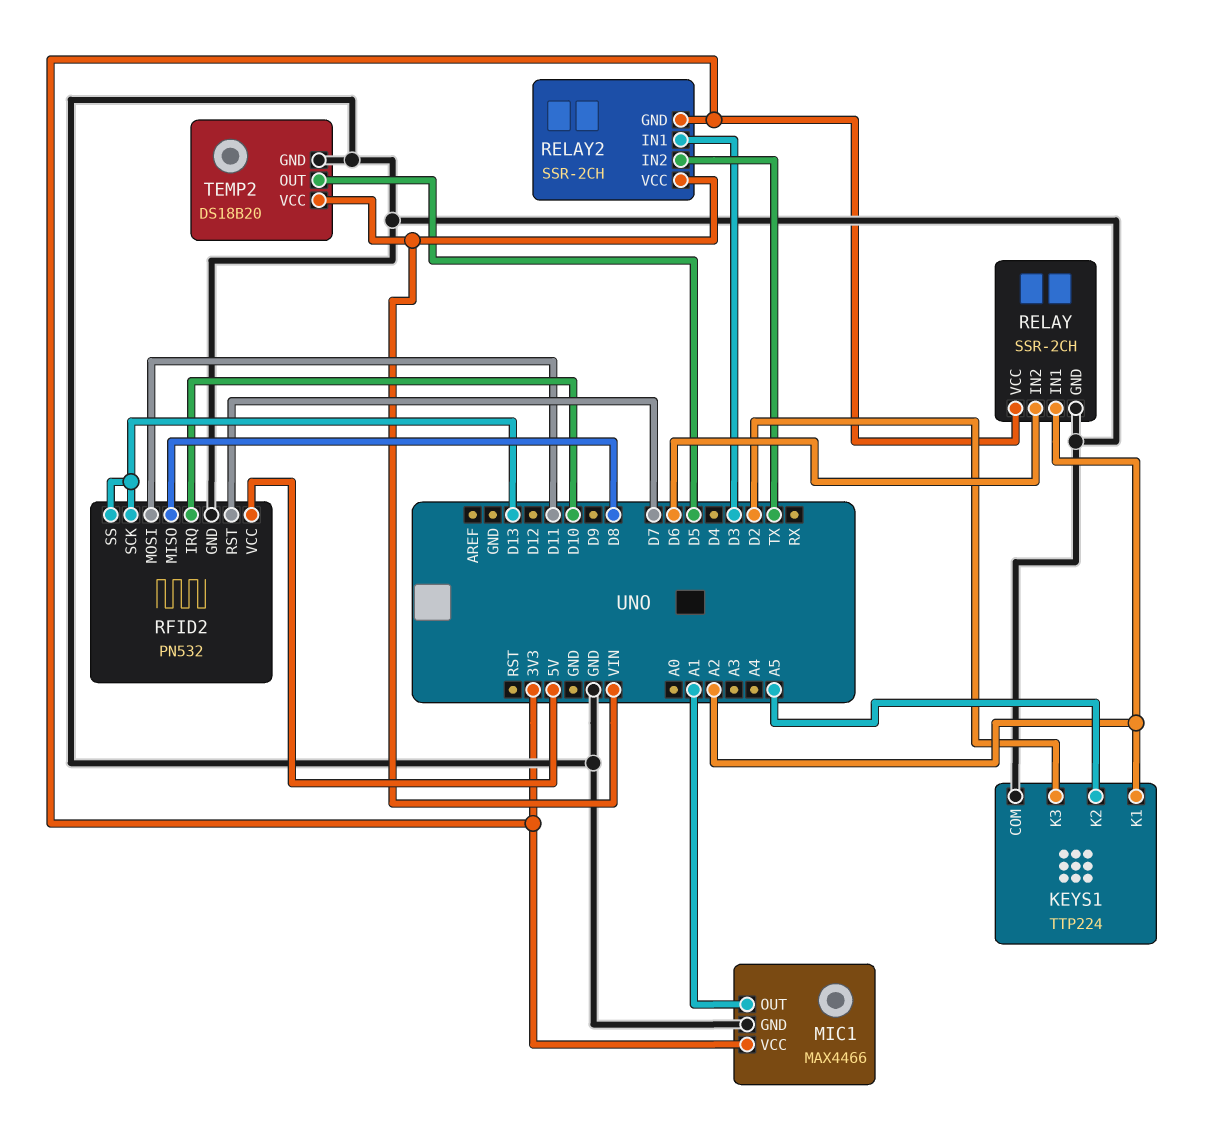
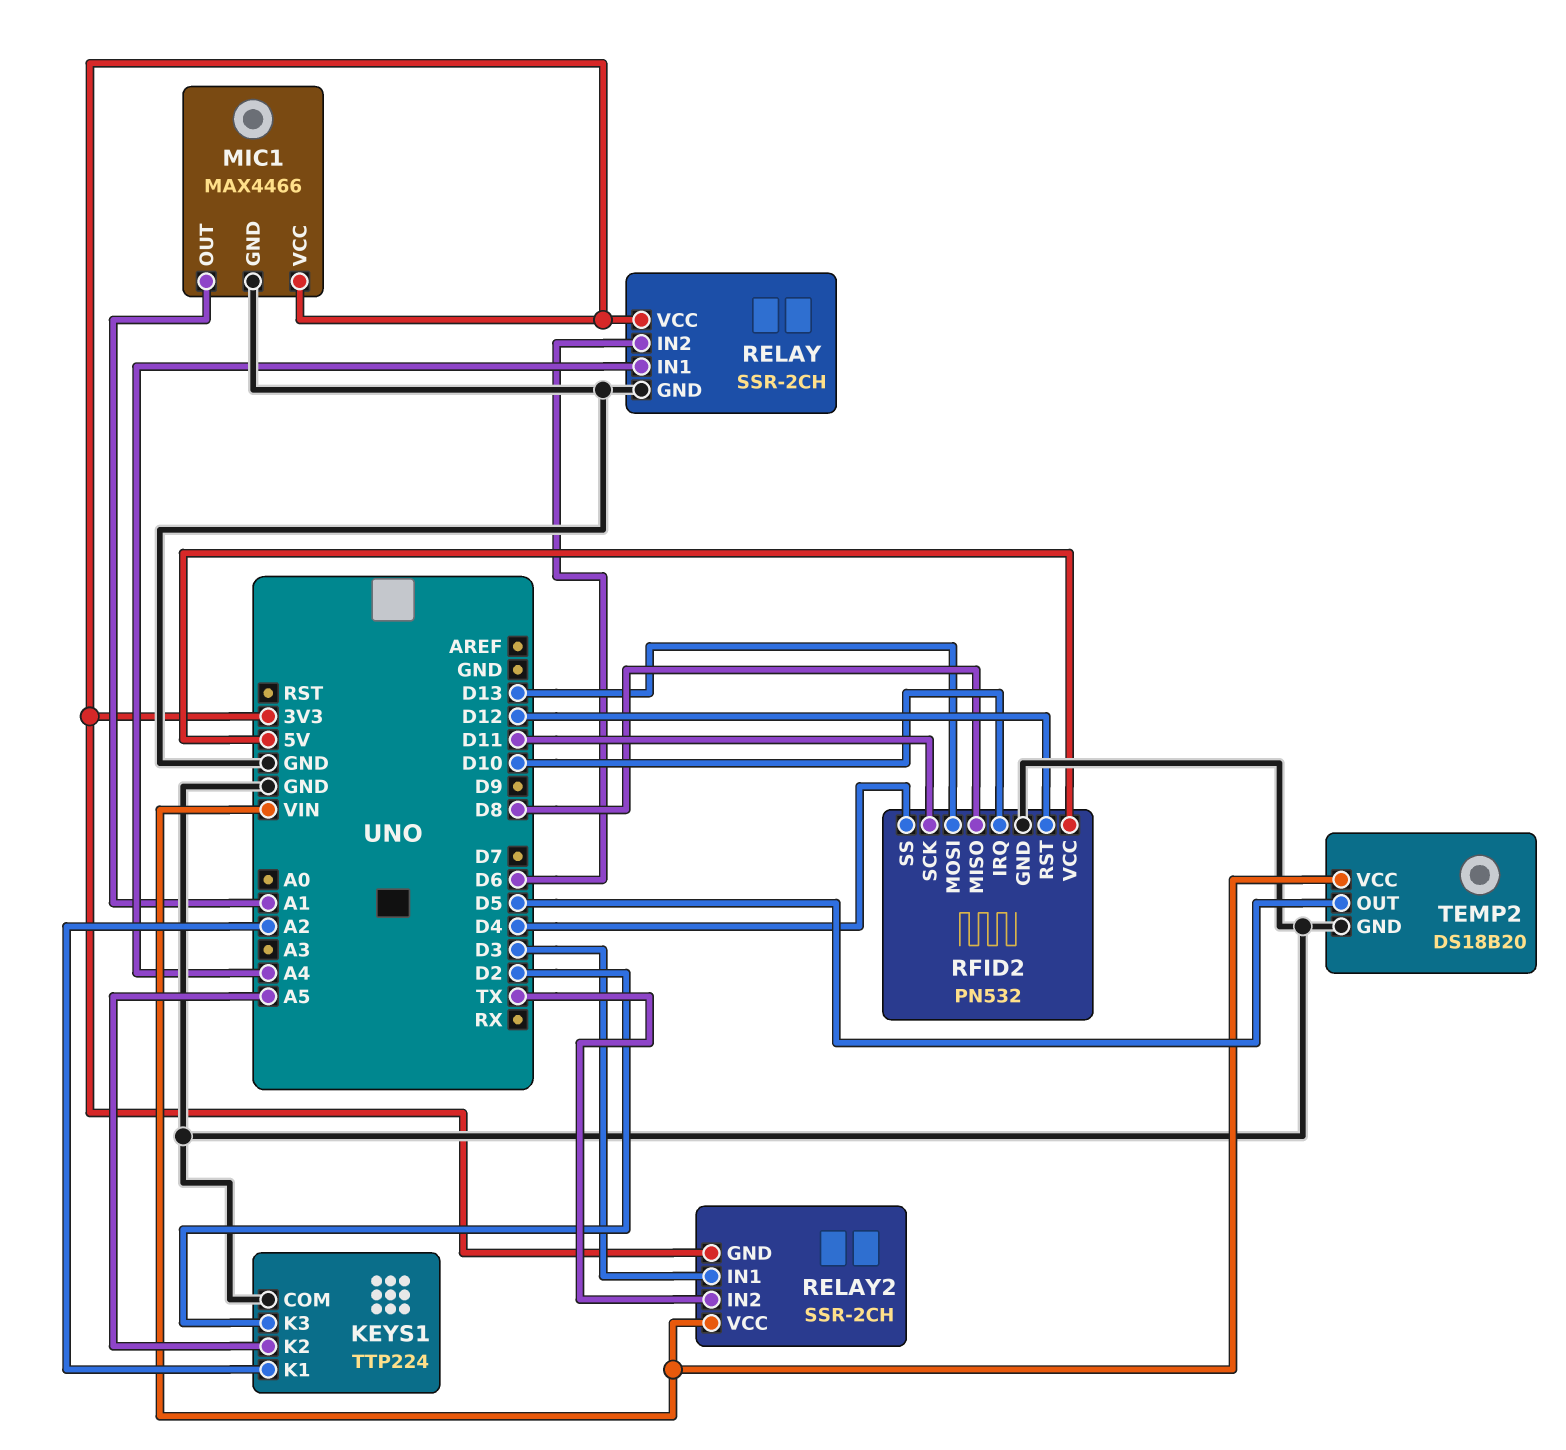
RELAY pin IN1: A2 -> A4
RFID2 pin MOSI: D11 -> D13
RFID2 pin RST: D7 -> D12
RFID2 pin SCK: D13 -> D11
RFID2 pin SS: D13 -> D4

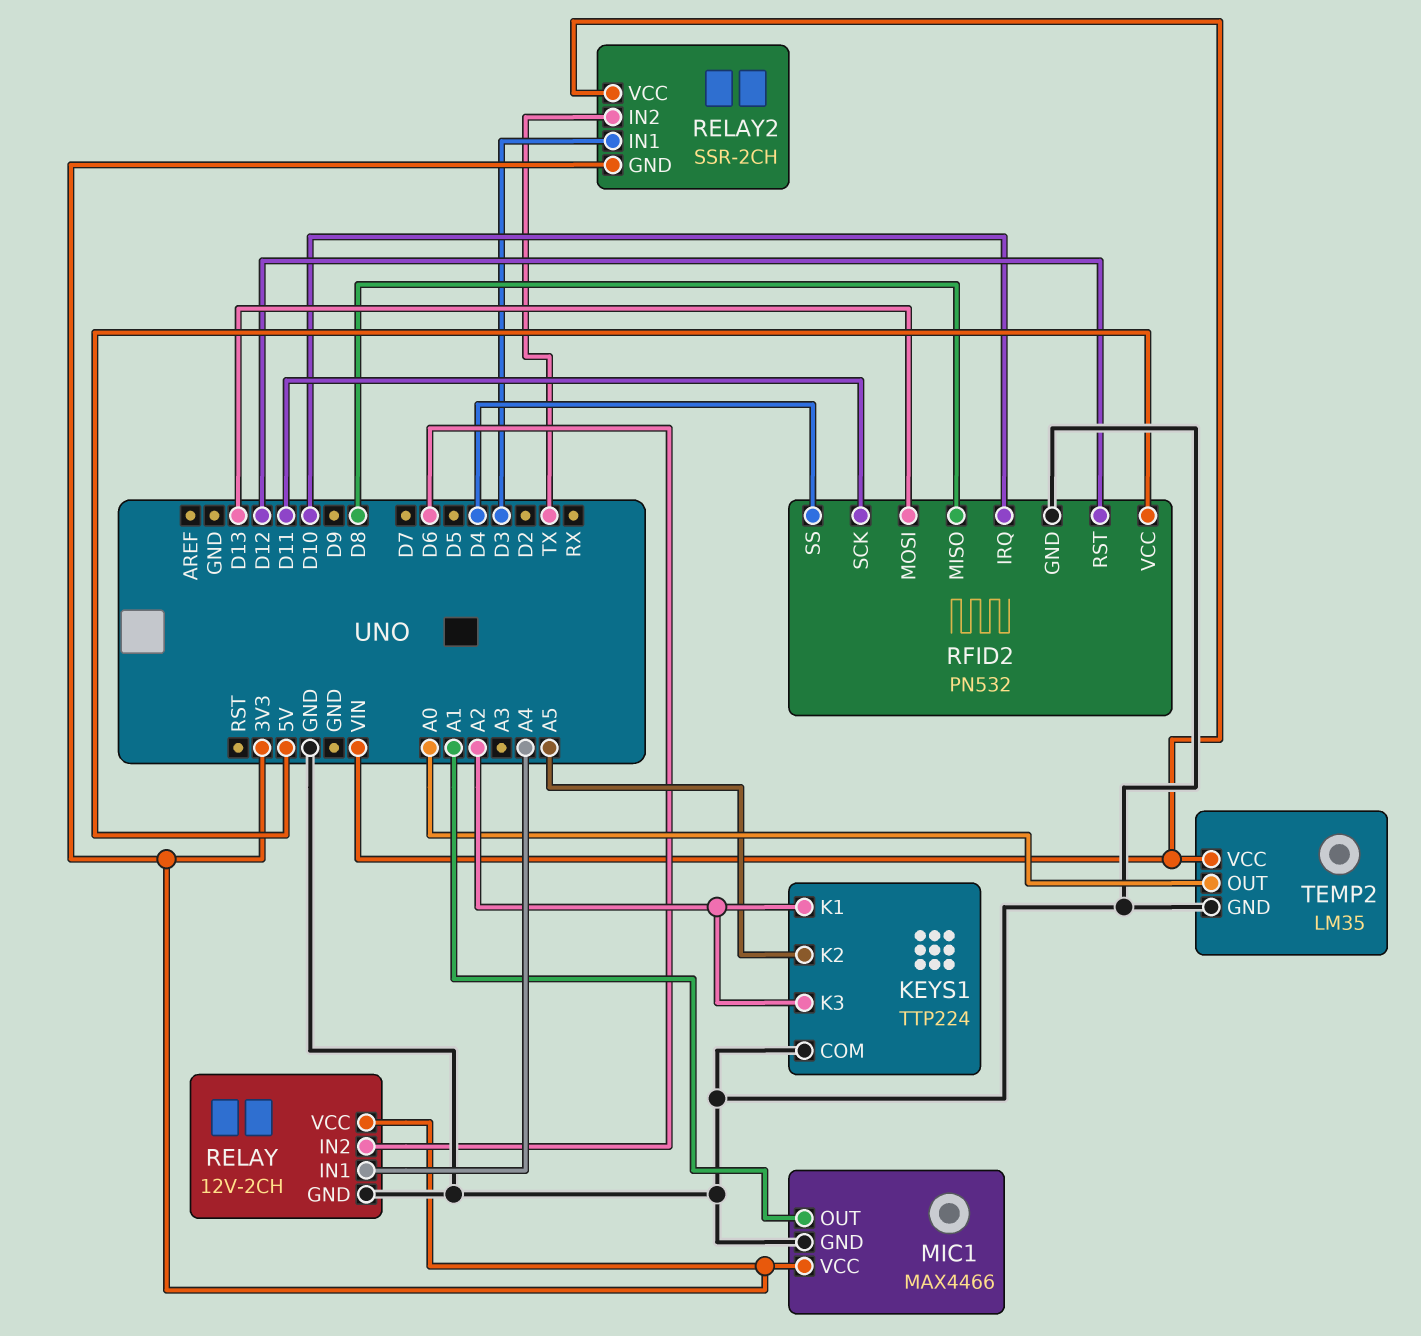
KEYS1 pin K3: D2 -> A2
RELAY: SSR-2CH -> 12V-2CH
TEMP2: DS18B20 -> LM35
TEMP2 pin OUT: D5 -> A0

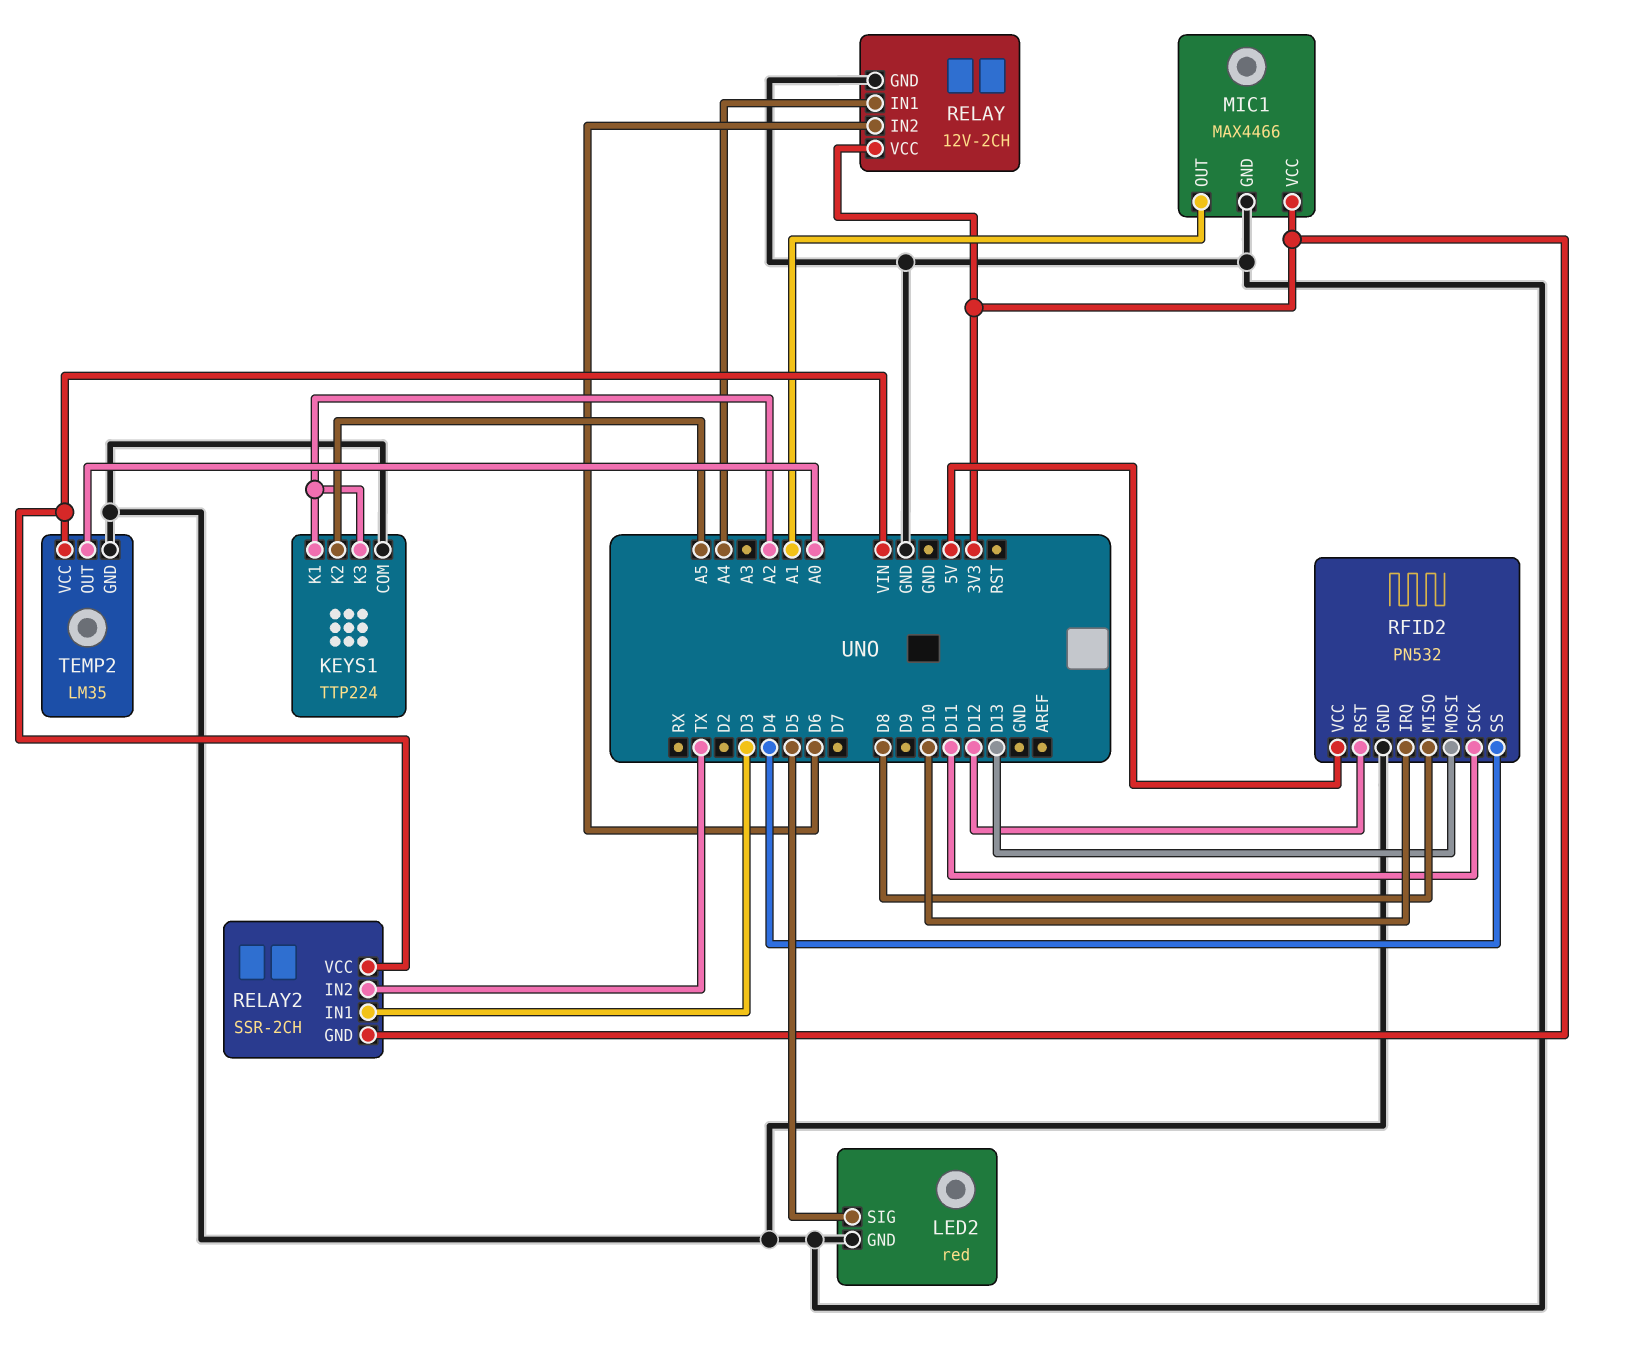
LED2: none -> red
LED2 pin GND: none -> GND
LED2 pin SIG: none -> D5

